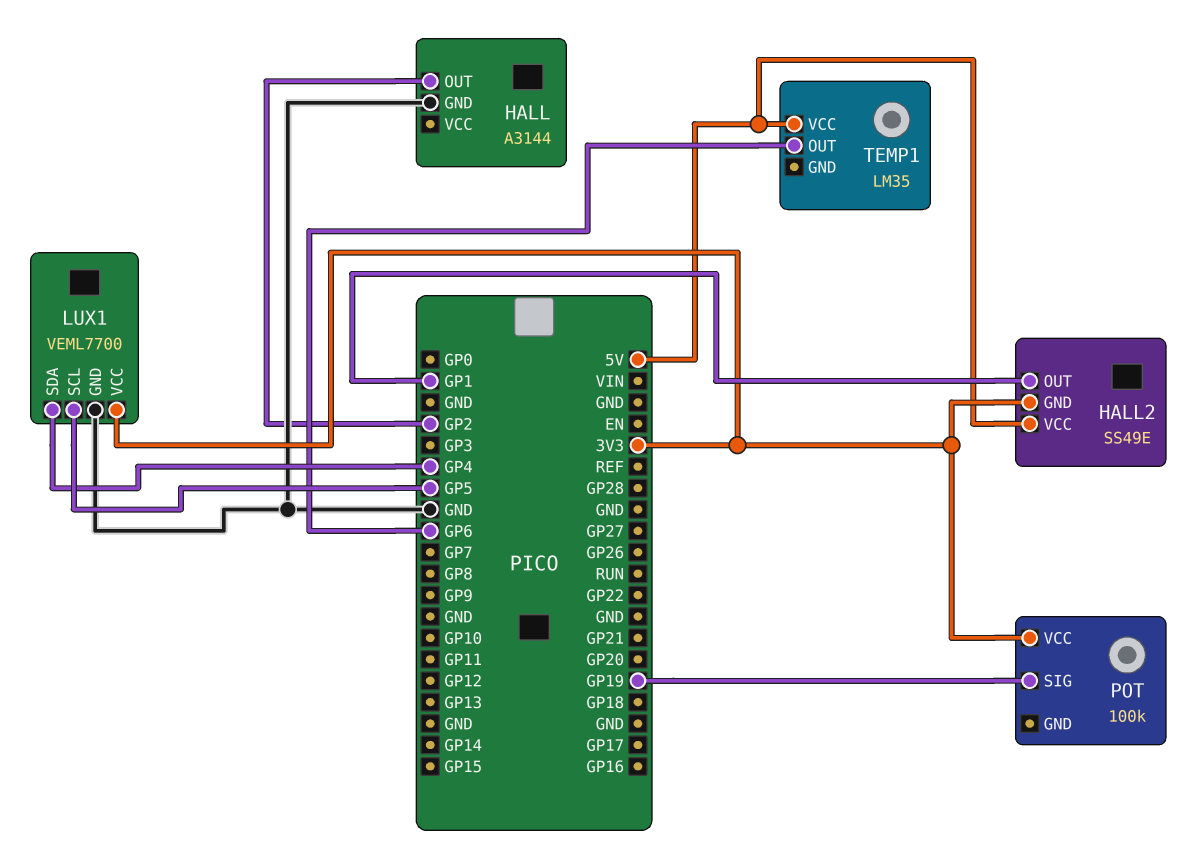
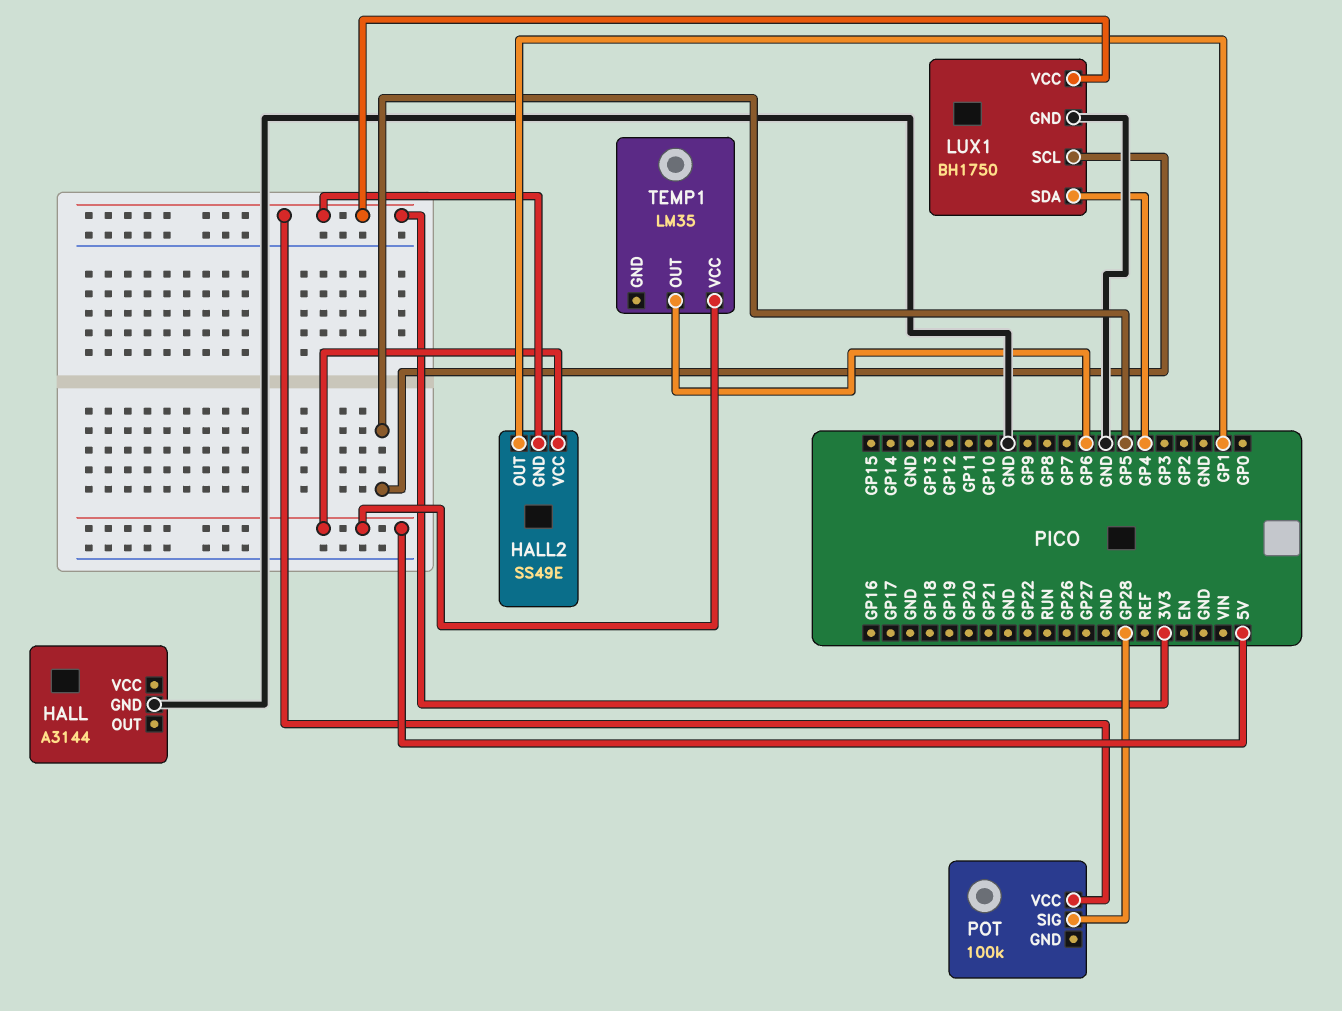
HALL pin OUT: GP2 -> none
LUX1: VEML7700 -> BH1750
POT pin SIG: GP19 -> GP28

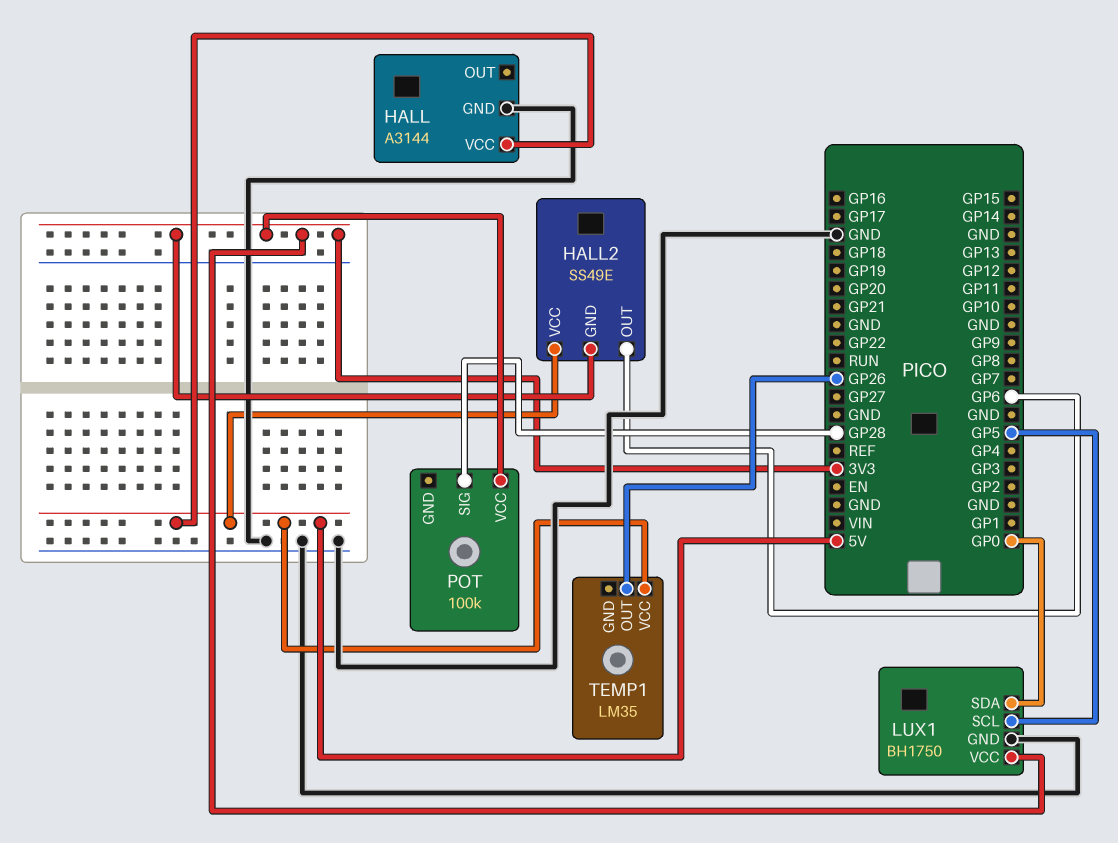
HALL pin VCC: none -> 5V
HALL2 pin OUT: GP1 -> GP6
LUX1 pin SDA: GP4 -> GP0
TEMP1 pin OUT: GP6 -> GP26

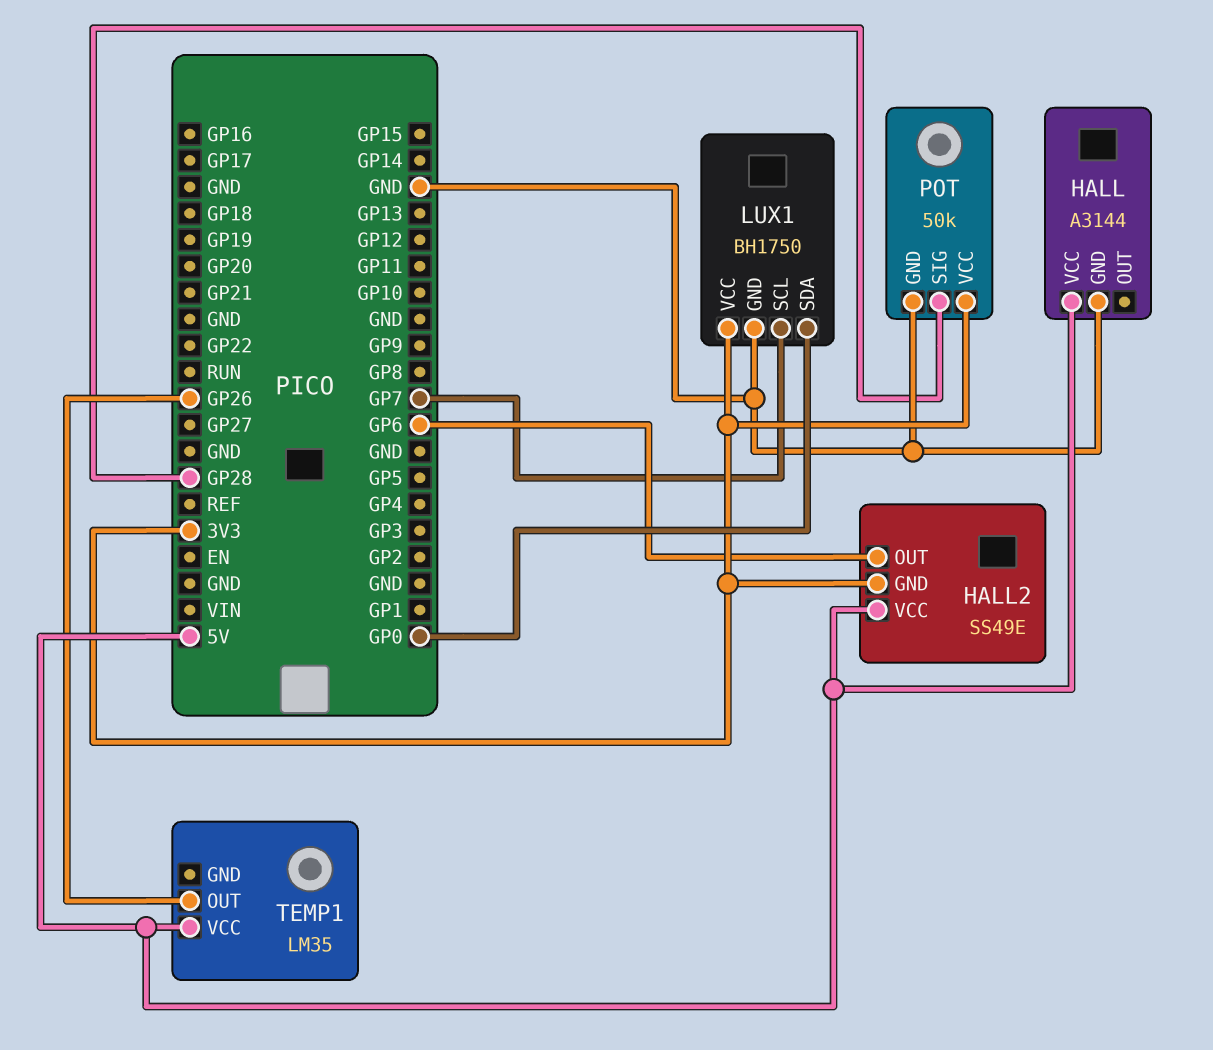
LUX1 pin SCL: GP5 -> GP7
POT: 100k -> 50k
POT pin GND: none -> GND

